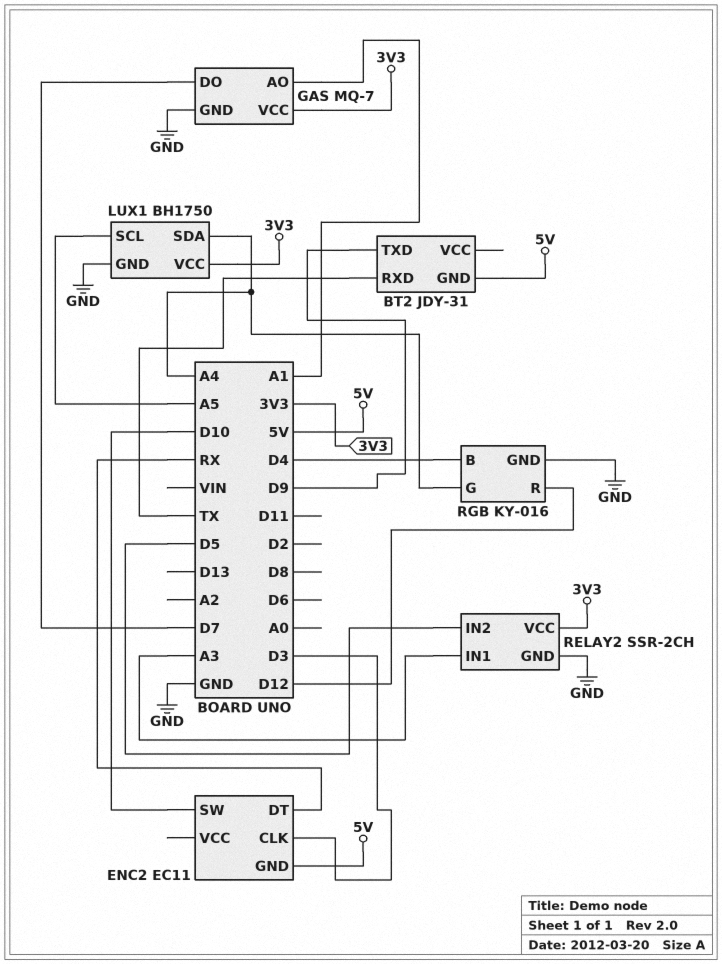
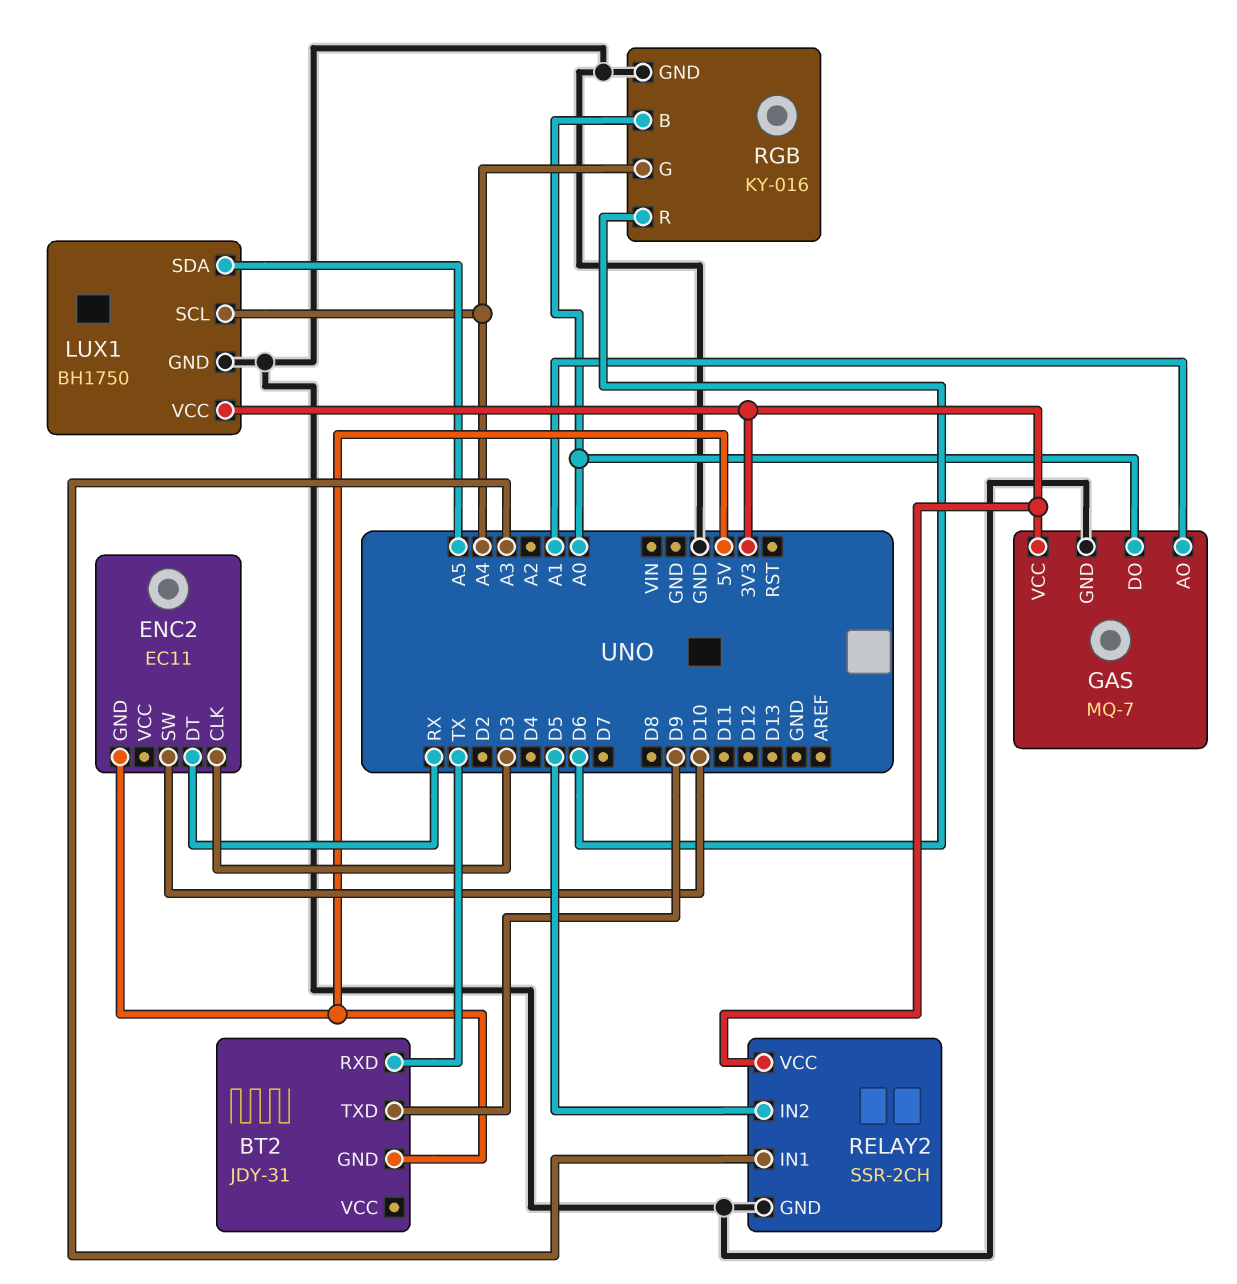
GAS pin DO: D7 -> A0
LUX1 pin SCL: A5 -> A4
LUX1 pin SDA: A4 -> A5
RGB pin B: D4 -> A0
RGB pin R: D12 -> D6

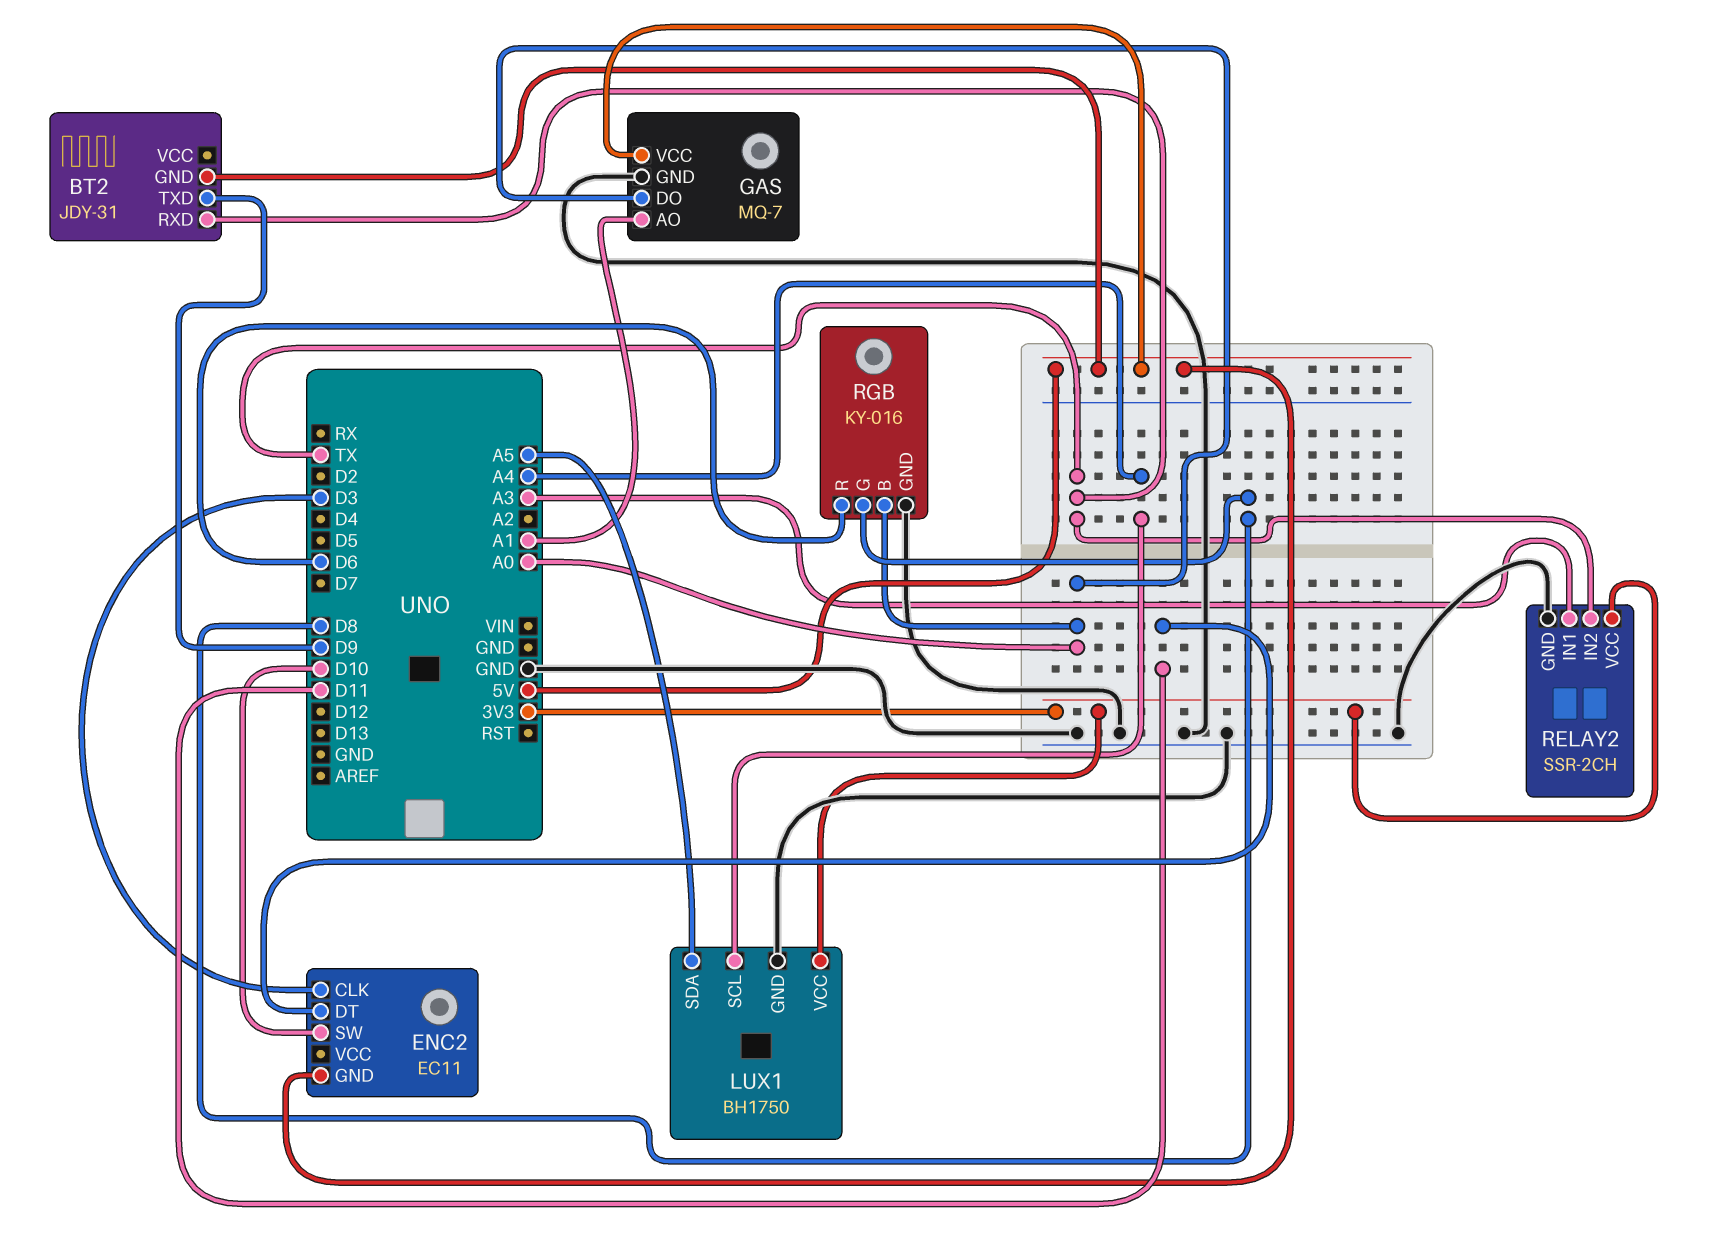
ENC2 pin DT: RX -> D11
GAS pin VCC: 3V3 -> 5V
RELAY2 pin IN2: D5 -> TX
RGB pin G: A4 -> D8

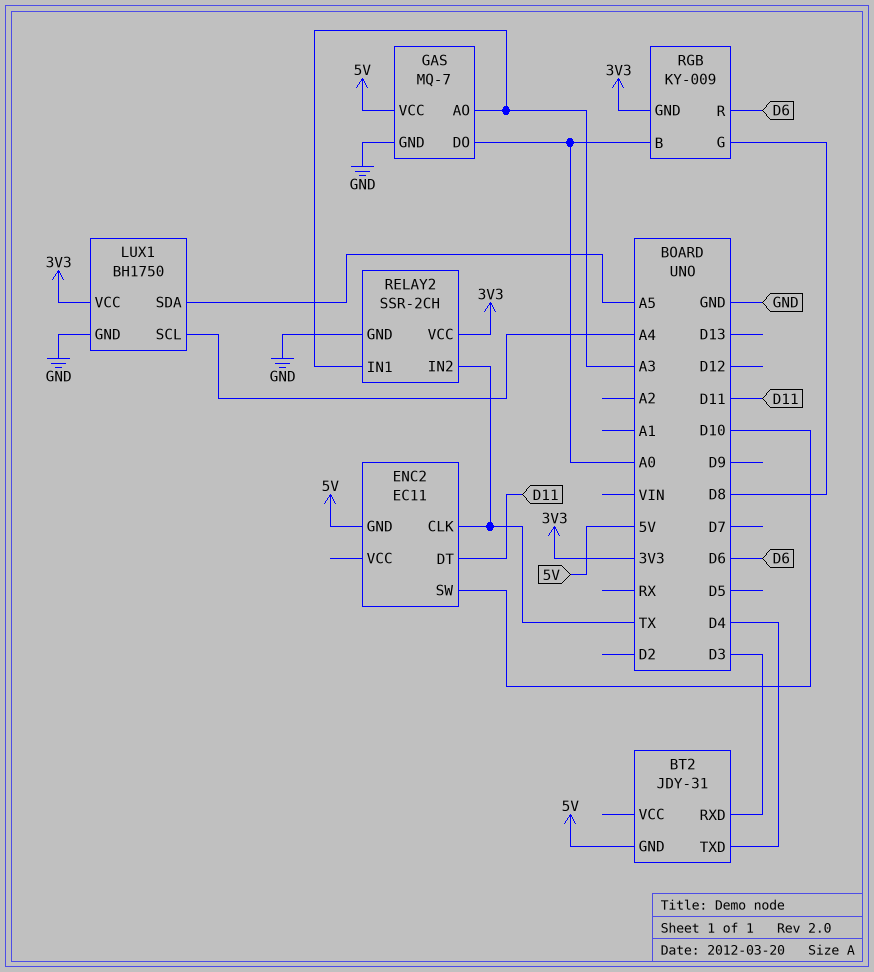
BT2 pin RXD: TX -> D3
BT2 pin TXD: D9 -> D4
ENC2 pin CLK: D3 -> TX
GAS pin AO: A1 -> A3
RGB: KY-016 -> KY-009
RGB pin GND: GND -> 3V3

